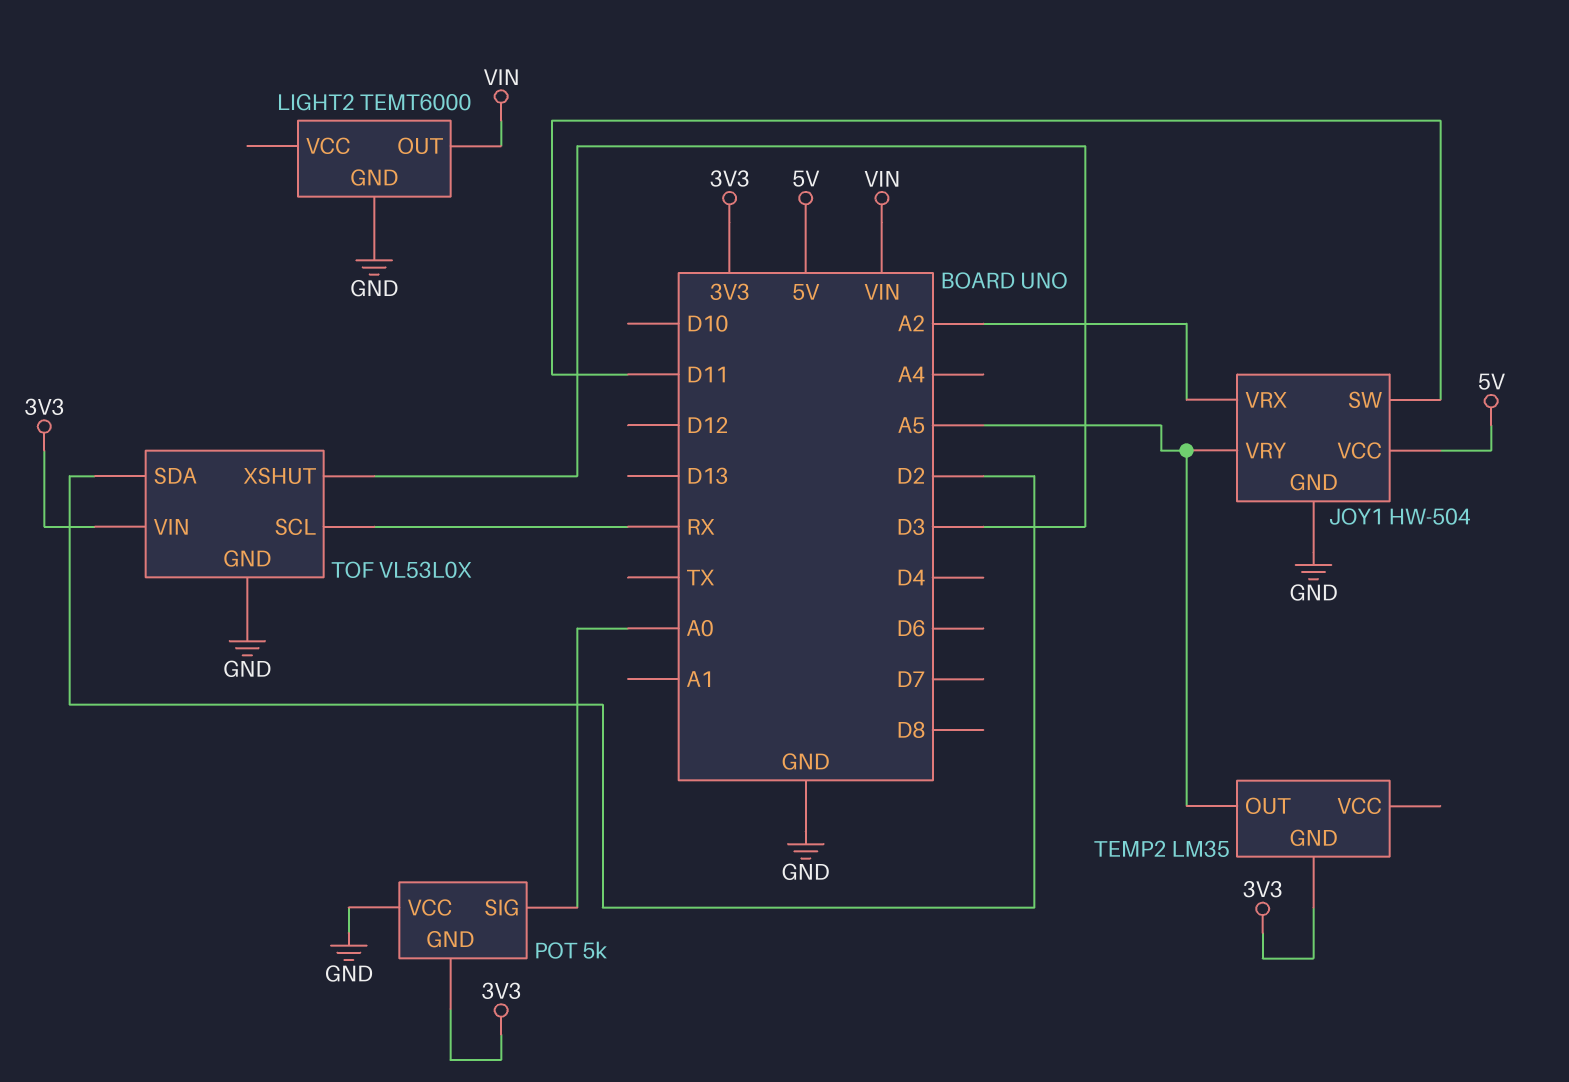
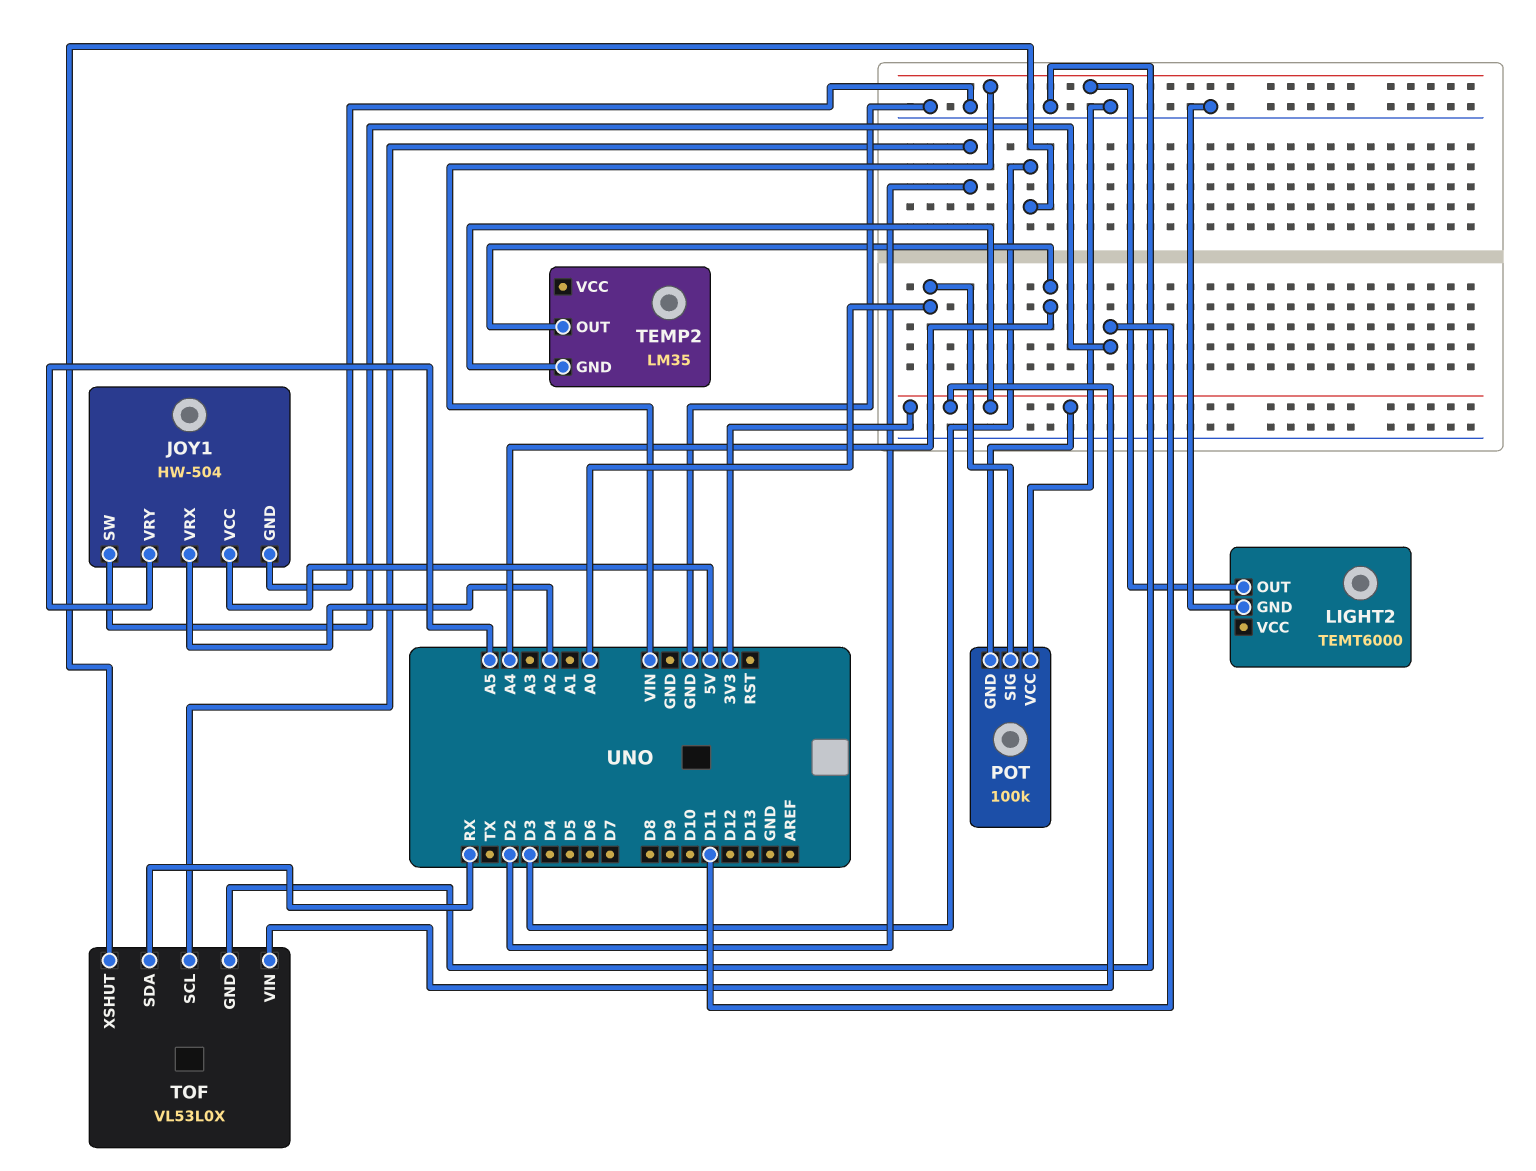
POT: 5k -> 100k
TEMP2 pin OUT: A5 -> A4
TOF pin SCL: RX -> D2
TOF pin SDA: D2 -> RX

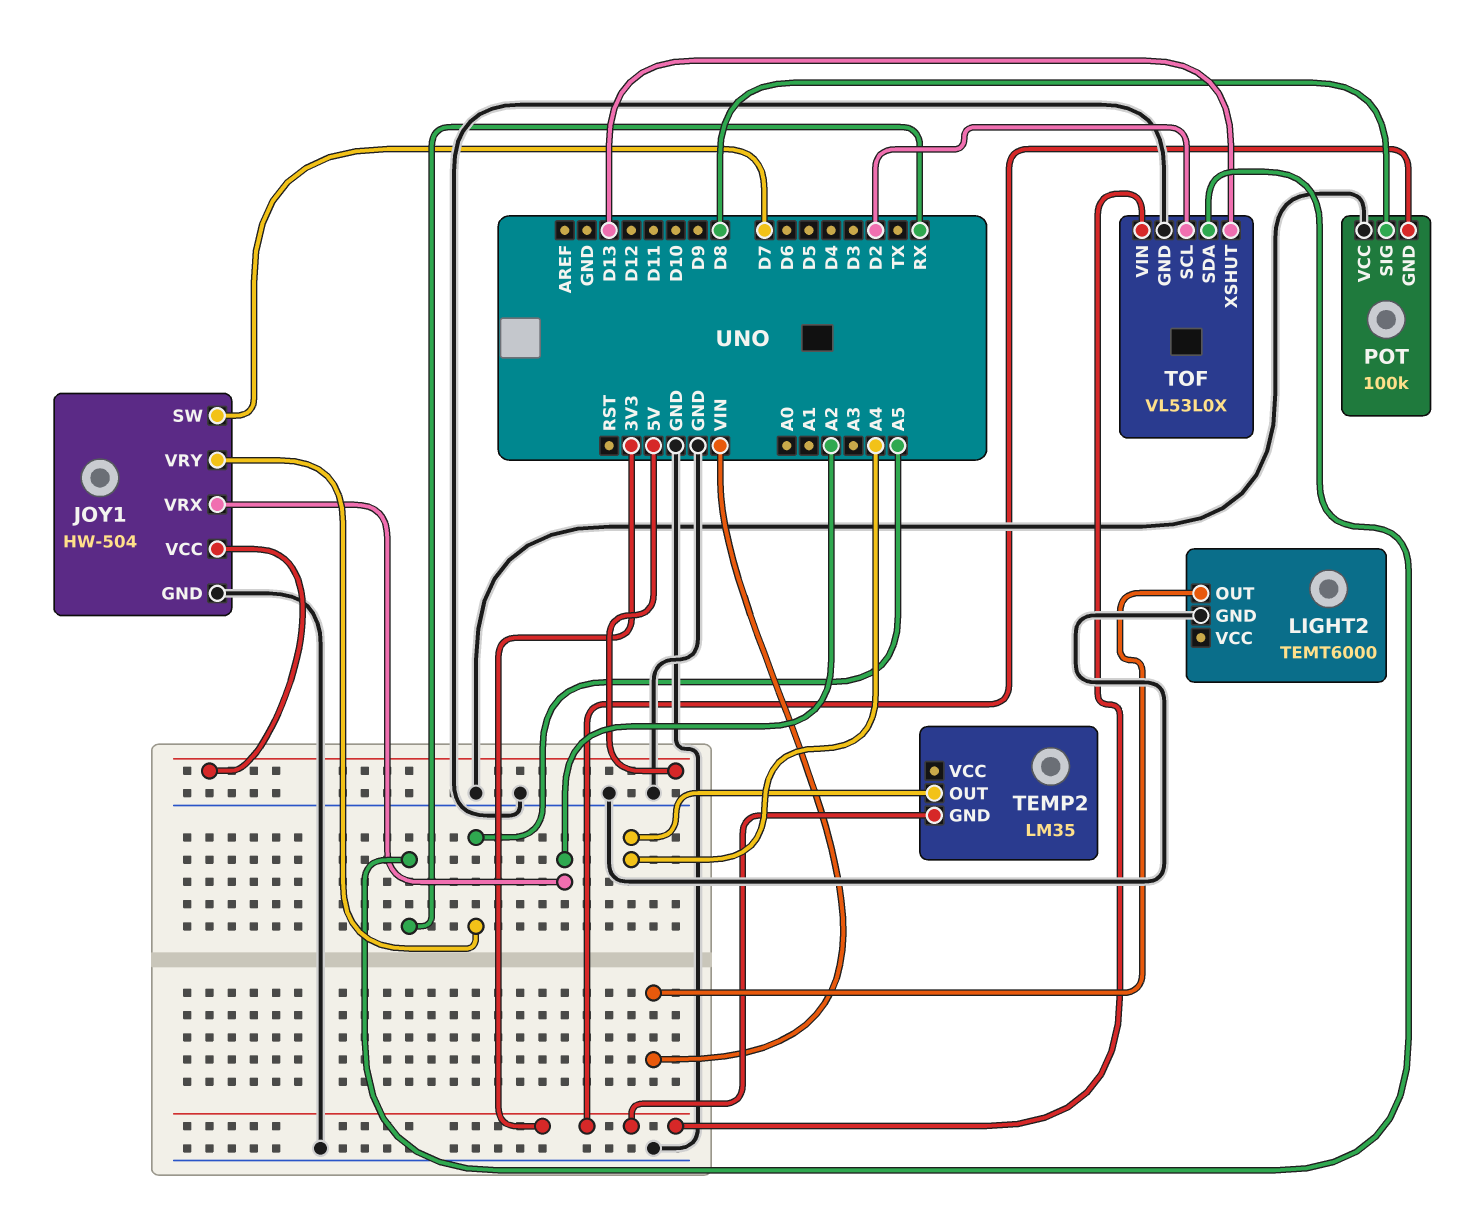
JOY1 pin SW: D11 -> D7
POT pin SIG: A0 -> D8
TOF pin XSHUT: D3 -> D13

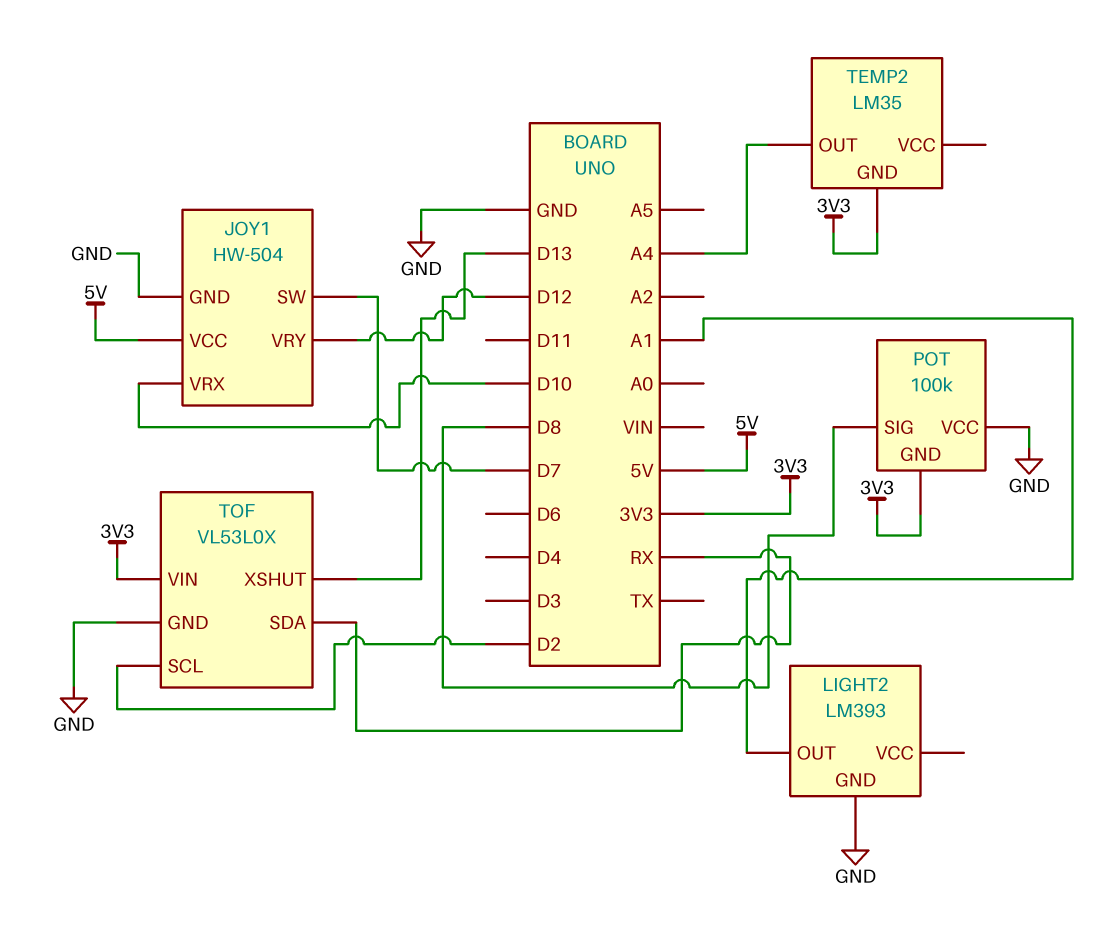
JOY1 pin VRX: A2 -> D10
JOY1 pin VRY: A5 -> D12
LIGHT2: TEMT6000 -> LM393
LIGHT2 pin OUT: VIN -> A1

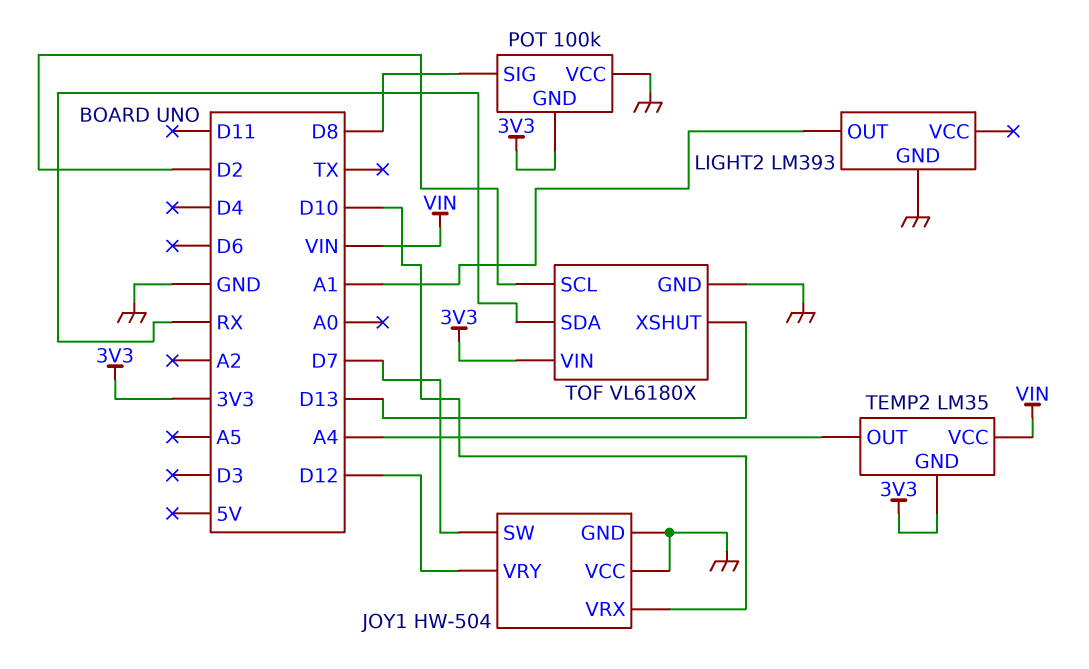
JOY1 pin VCC: 5V -> GND
TEMP2 pin VCC: none -> VIN
TOF: VL53L0X -> VL6180X

